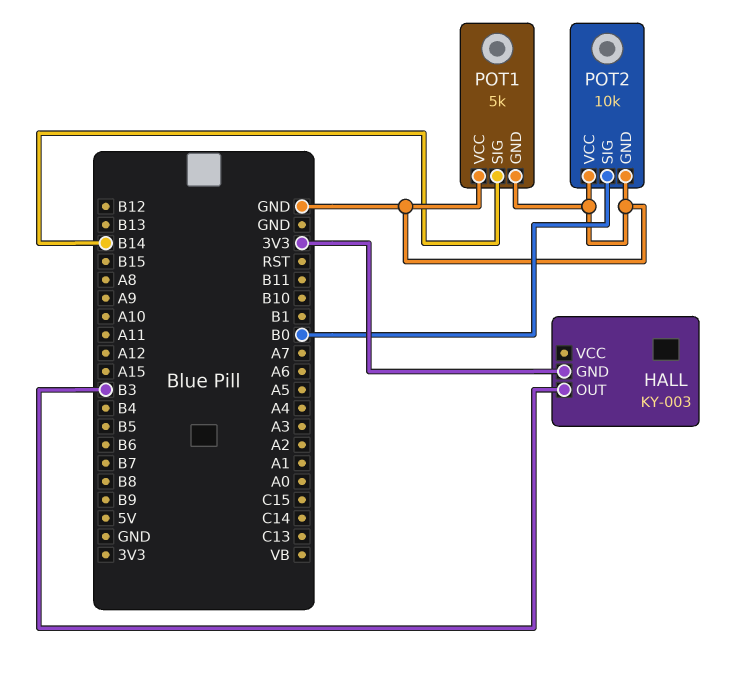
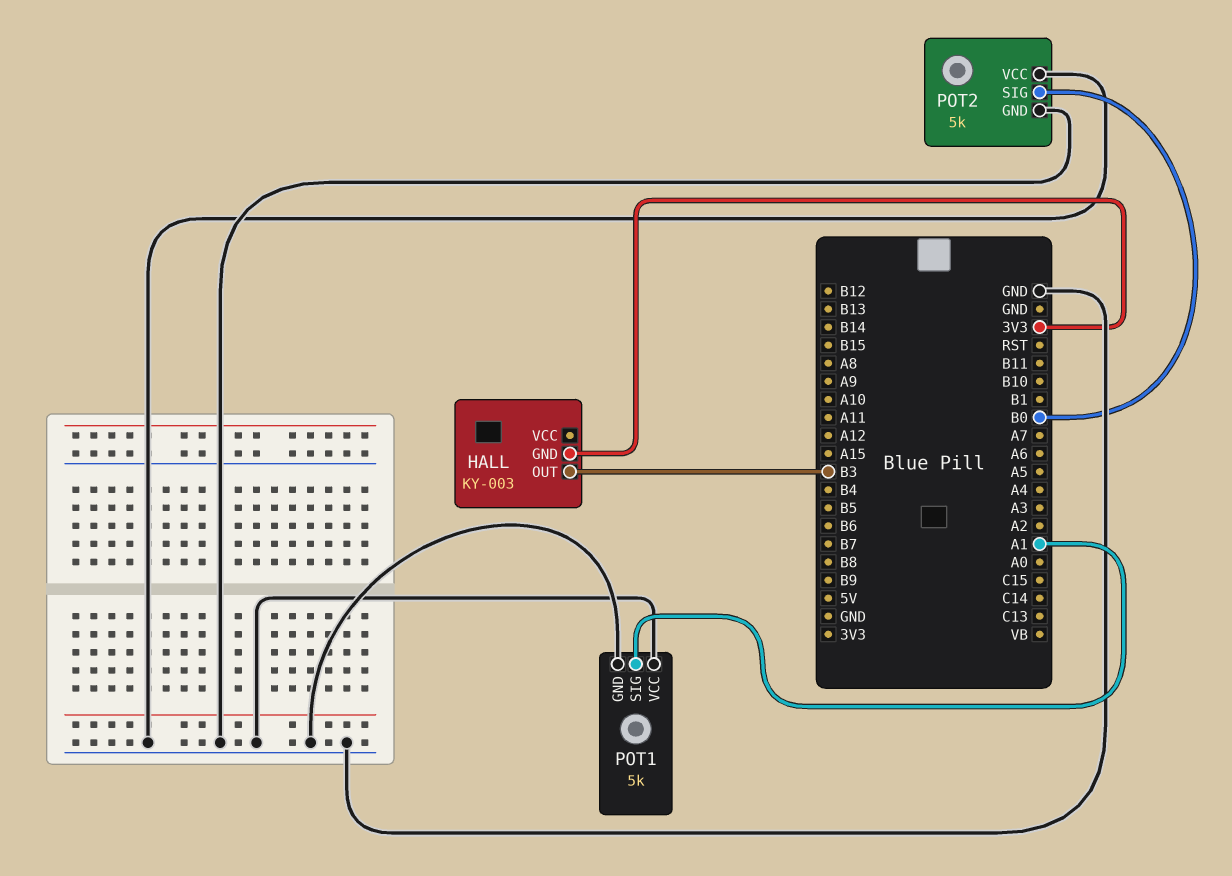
POT1 pin SIG: B14 -> A1
POT2: 10k -> 5k

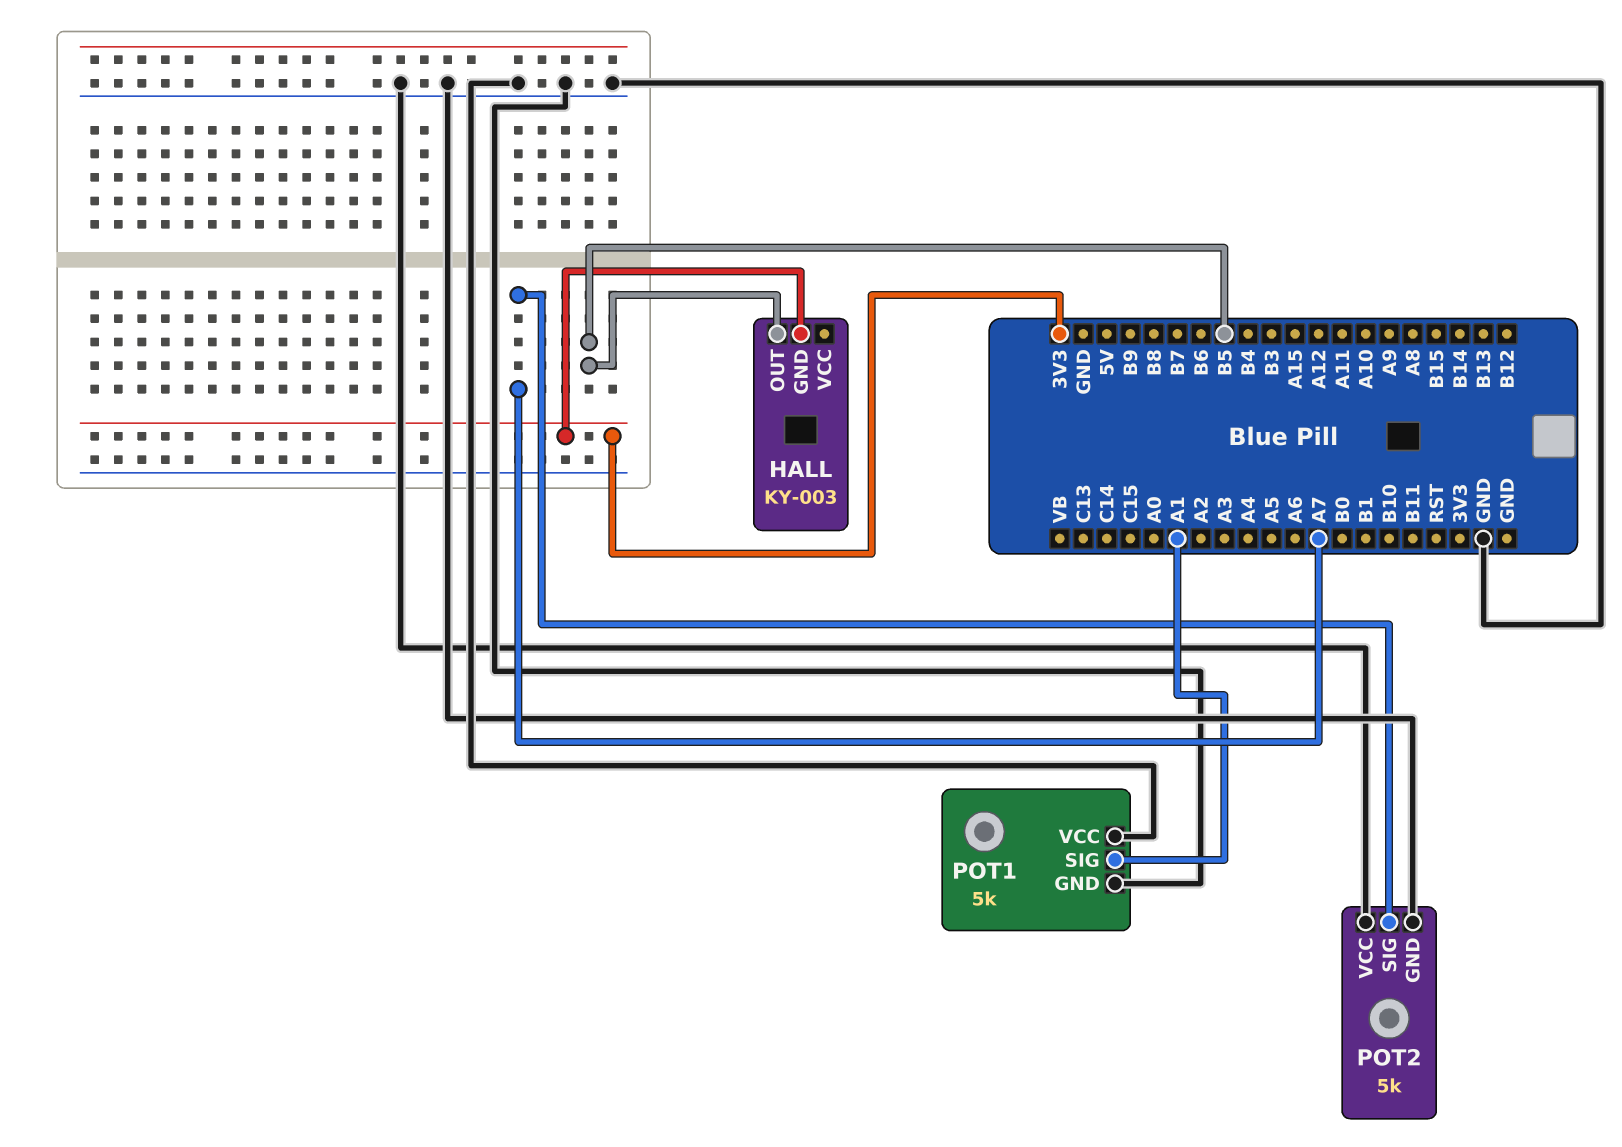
HALL pin OUT: B3 -> B5
POT2 pin SIG: B0 -> A7

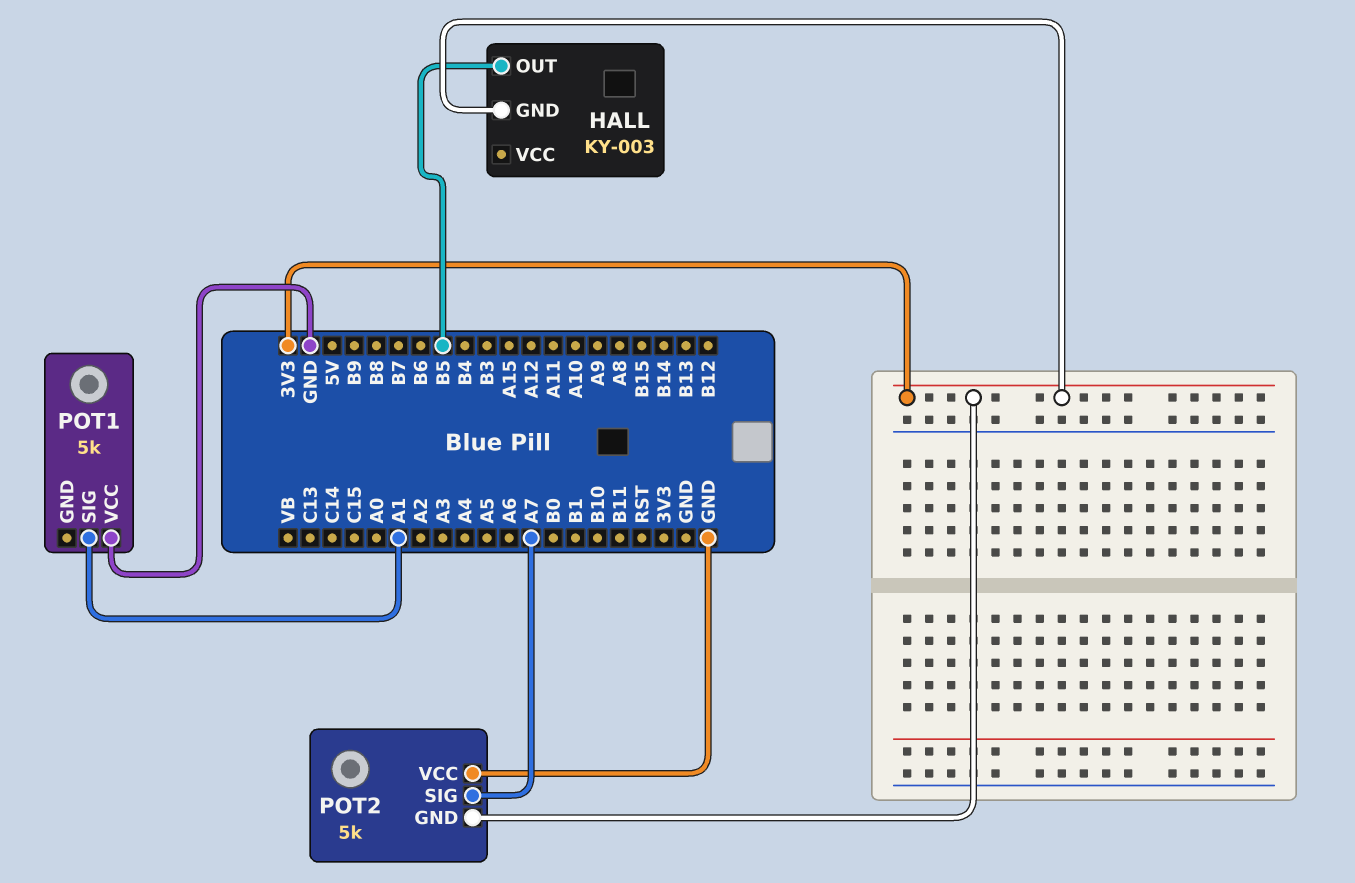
POT1 pin GND: GND -> none
POT2 pin GND: GND -> 3V3

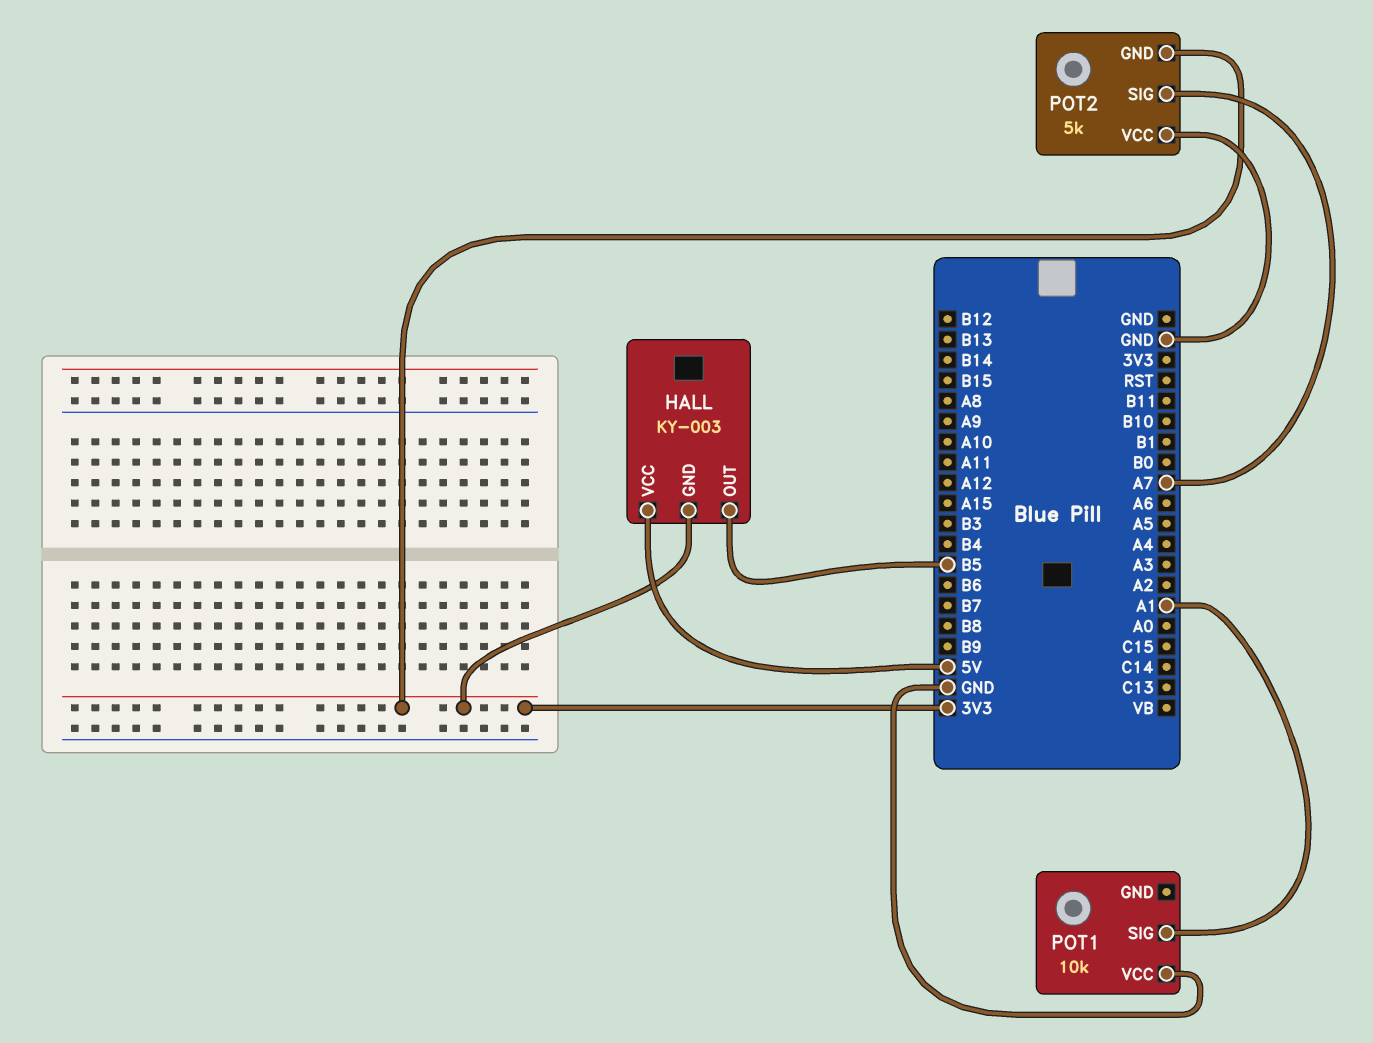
HALL pin VCC: none -> 5V
POT1: 5k -> 10k

